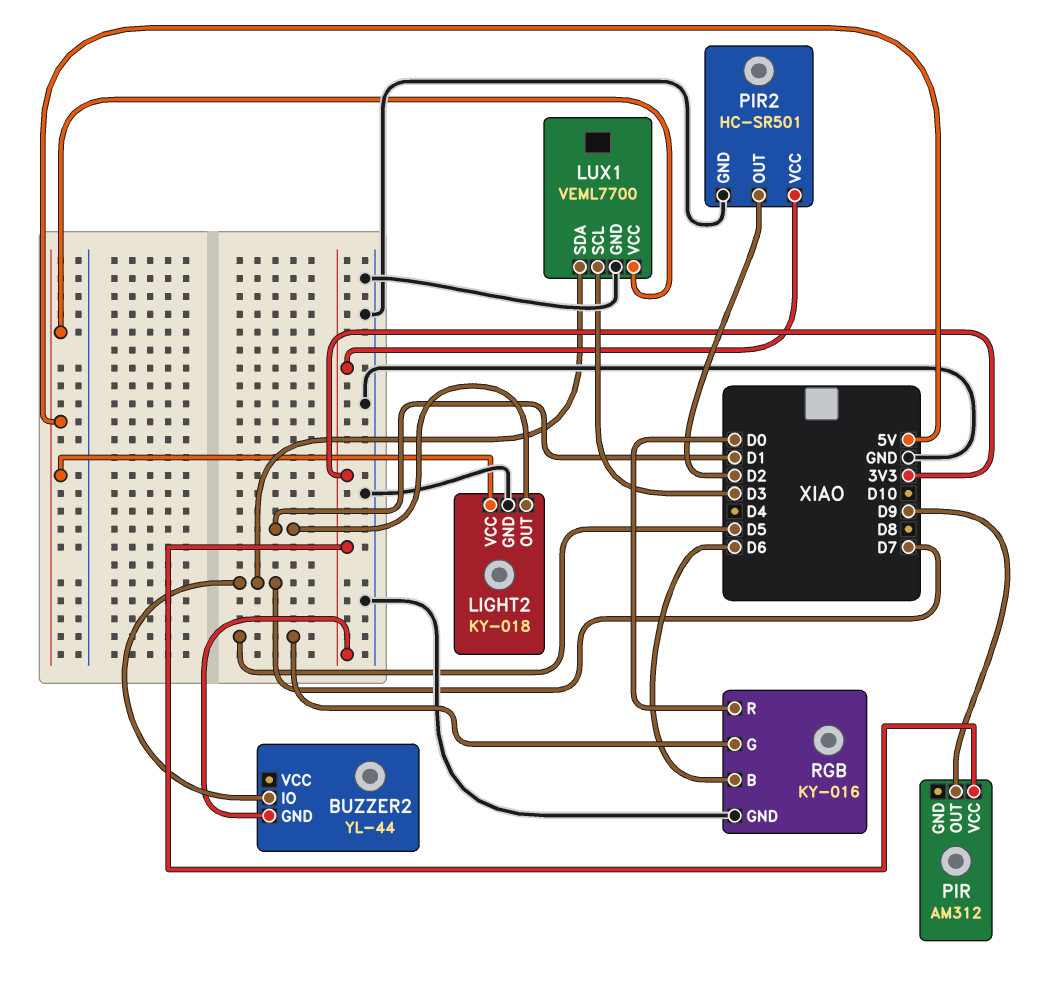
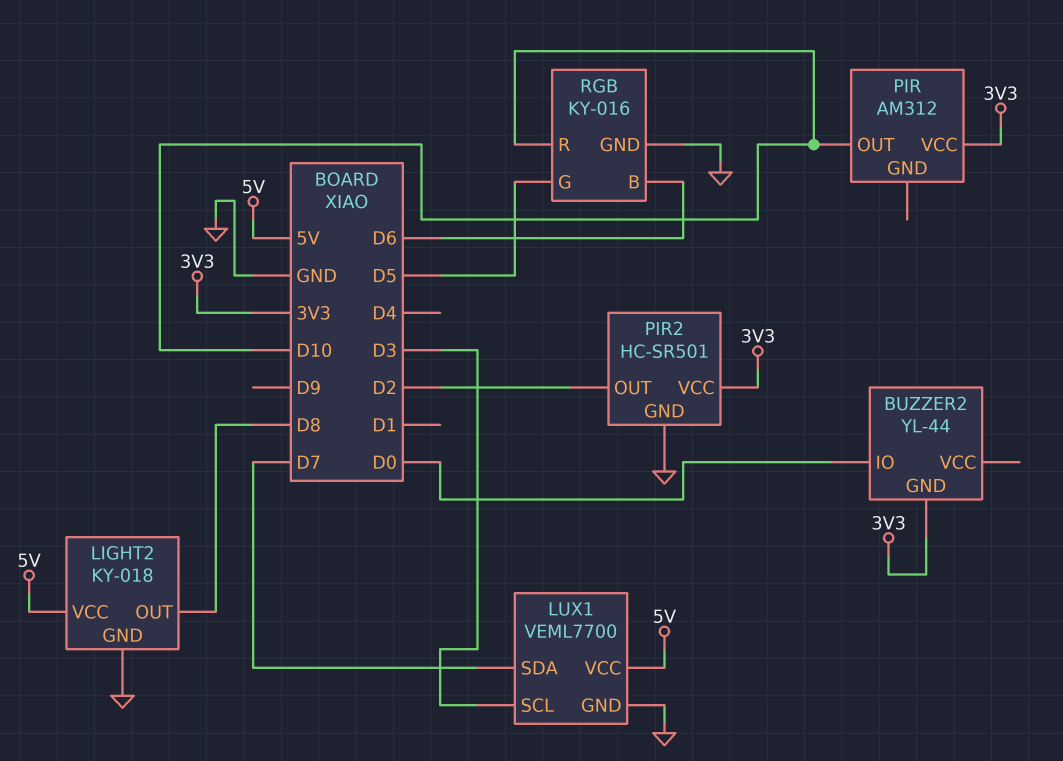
BUZZER2 pin IO: D7 -> D0
LIGHT2 pin OUT: D1 -> D8
PIR pin OUT: D9 -> D10
RGB pin R: D0 -> D10

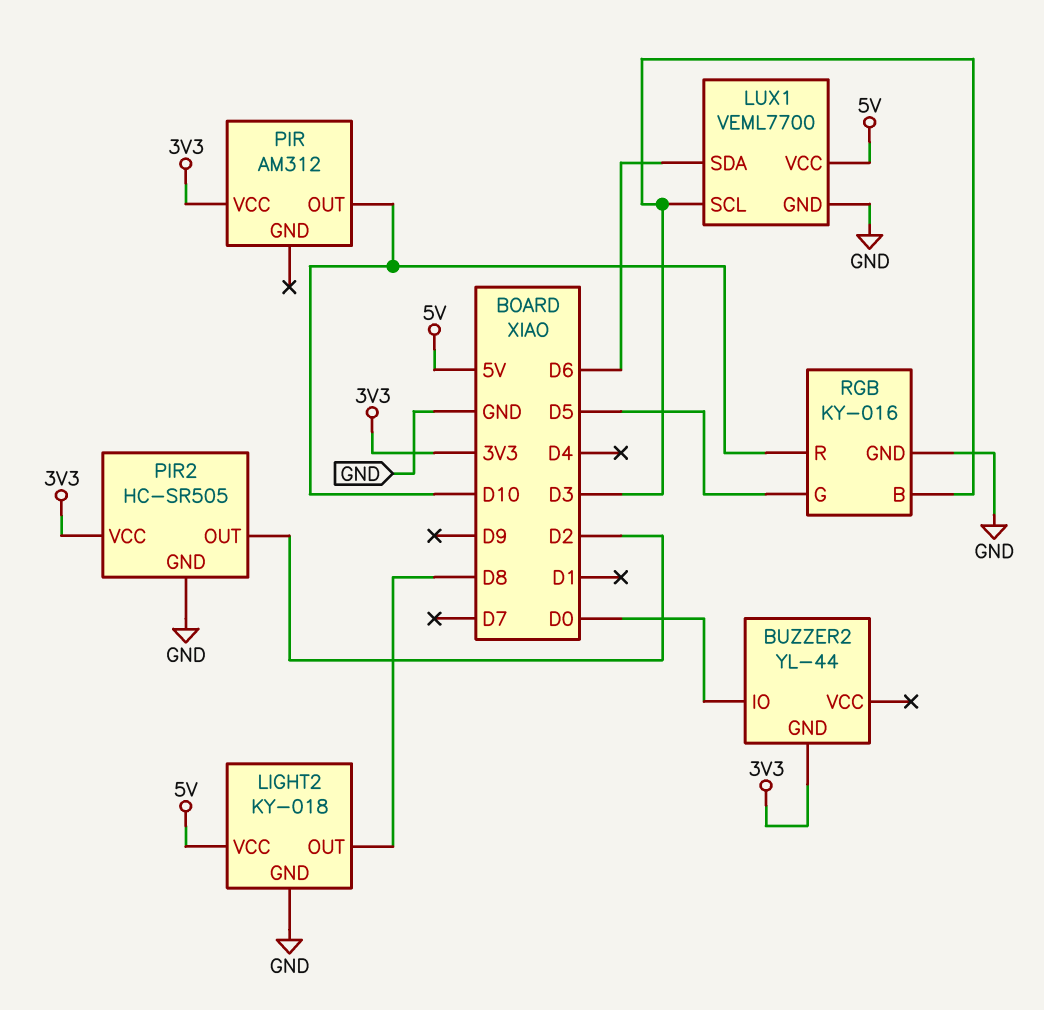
LUX1 pin SDA: D7 -> D6
PIR2: HC-SR501 -> HC-SR505
RGB pin B: D6 -> D3

